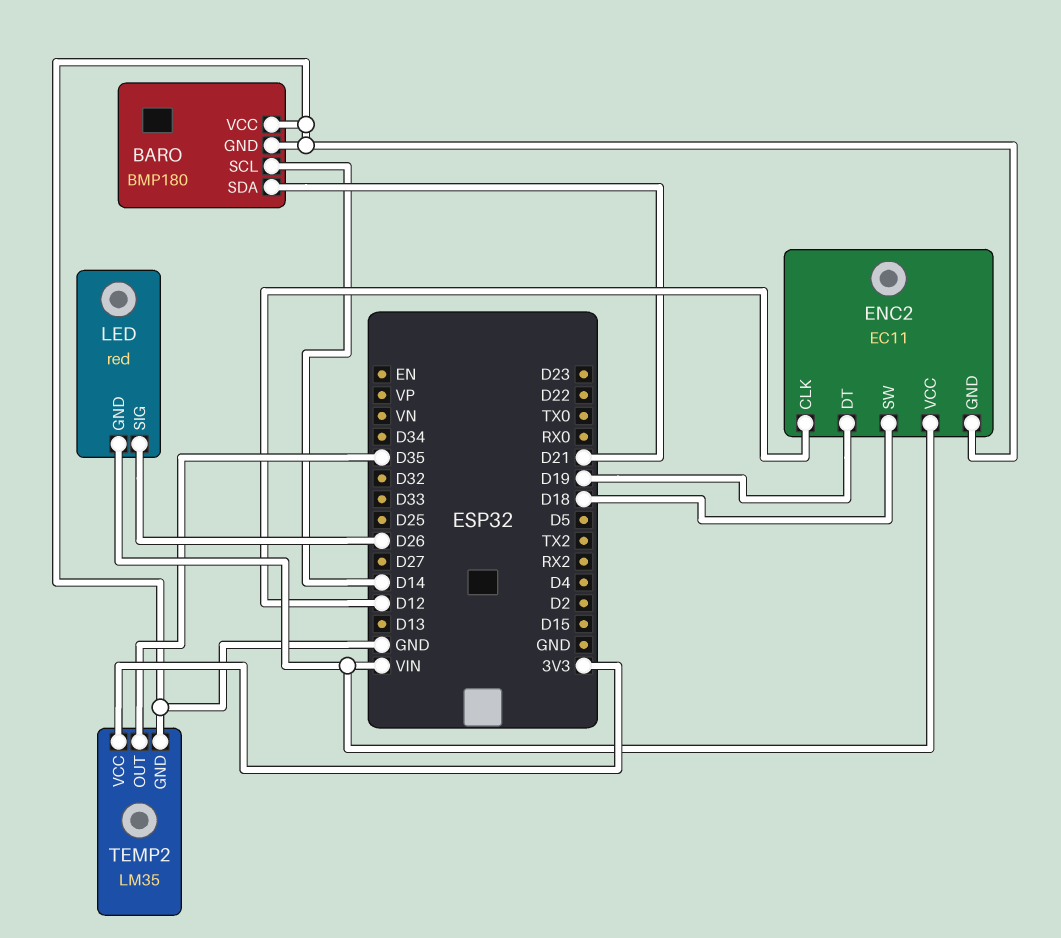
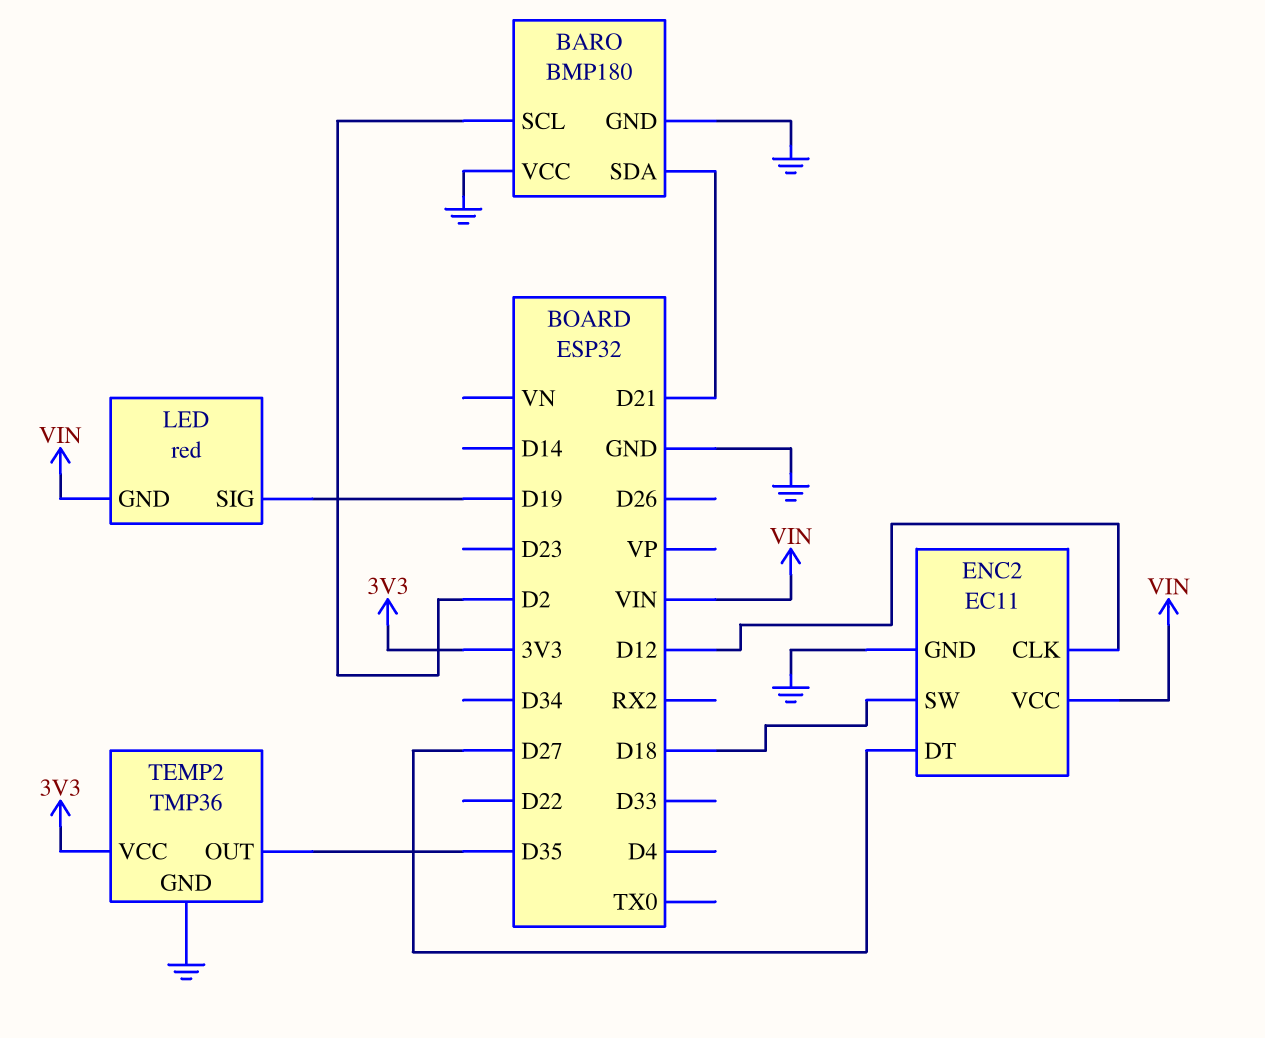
BARO pin SCL: D14 -> D2
ENC2 pin DT: D19 -> D27
LED pin SIG: D26 -> D19
TEMP2: LM35 -> TMP36

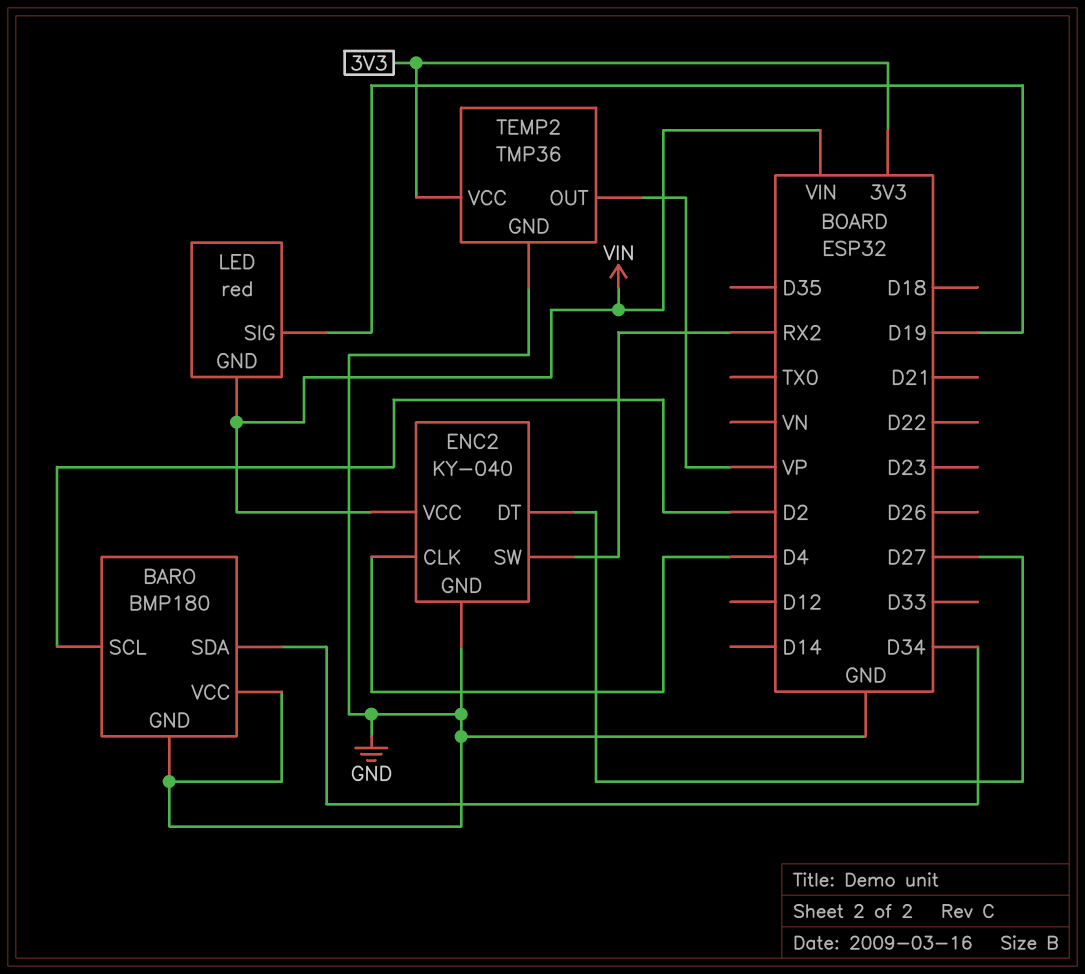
BARO pin SDA: D21 -> D34
ENC2: EC11 -> KY-040
ENC2 pin CLK: D12 -> D4
ENC2 pin SW: D18 -> RX2
TEMP2 pin OUT: D35 -> VP

